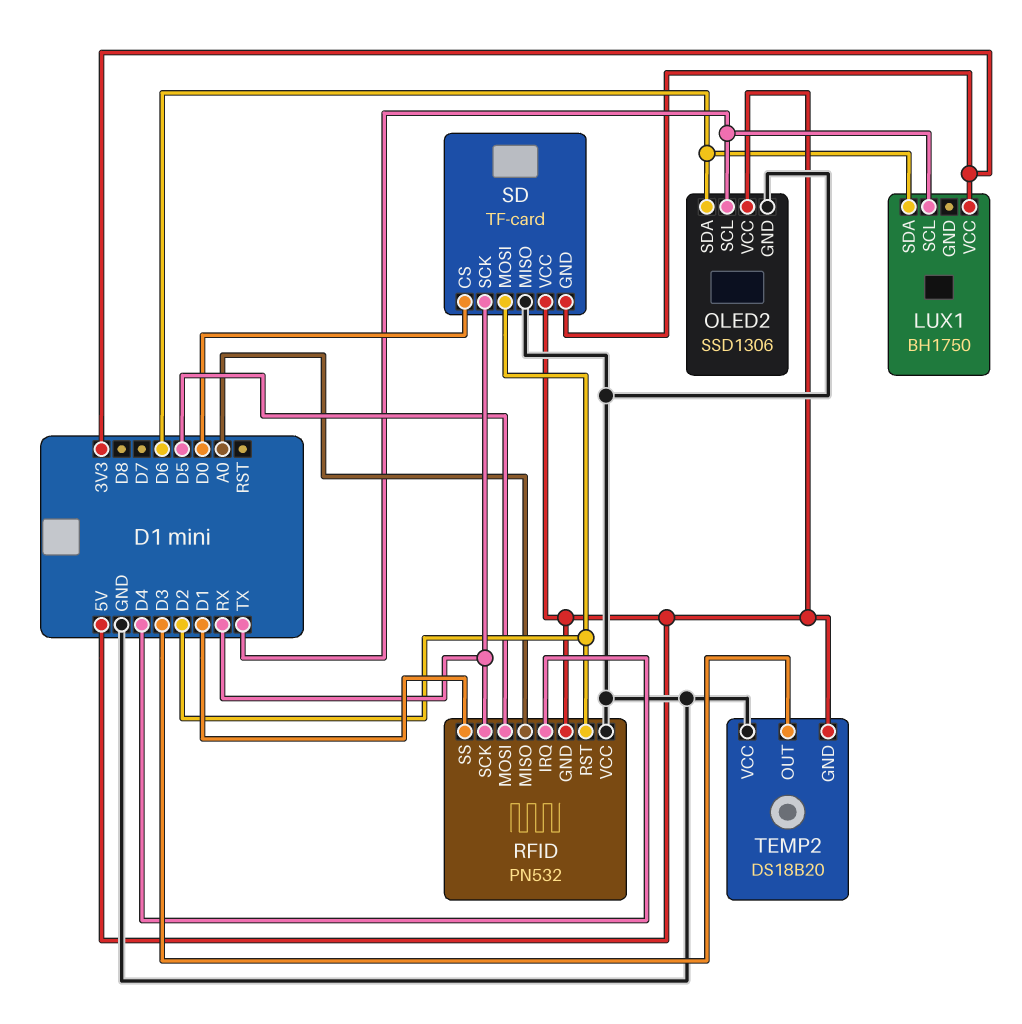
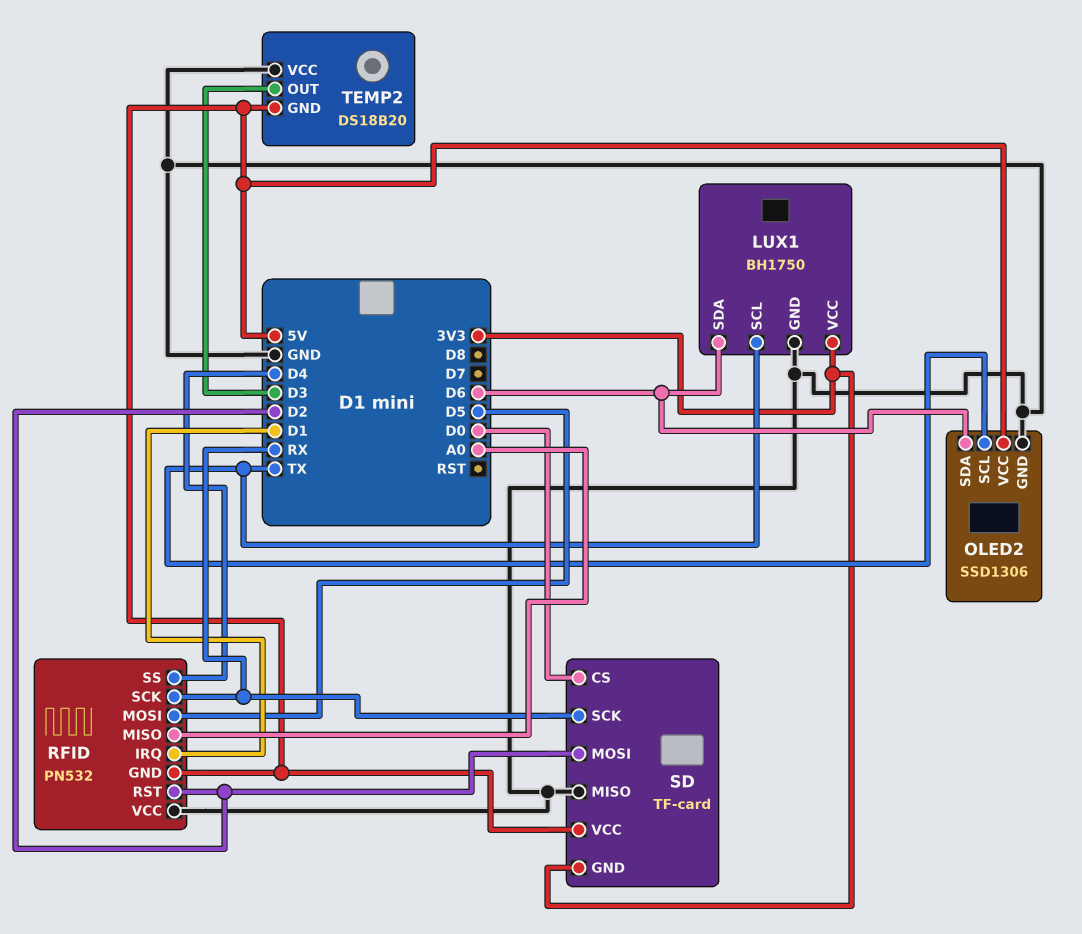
LUX1 pin GND: none -> GND
RFID pin IRQ: D4 -> D1
RFID pin SS: D1 -> D4

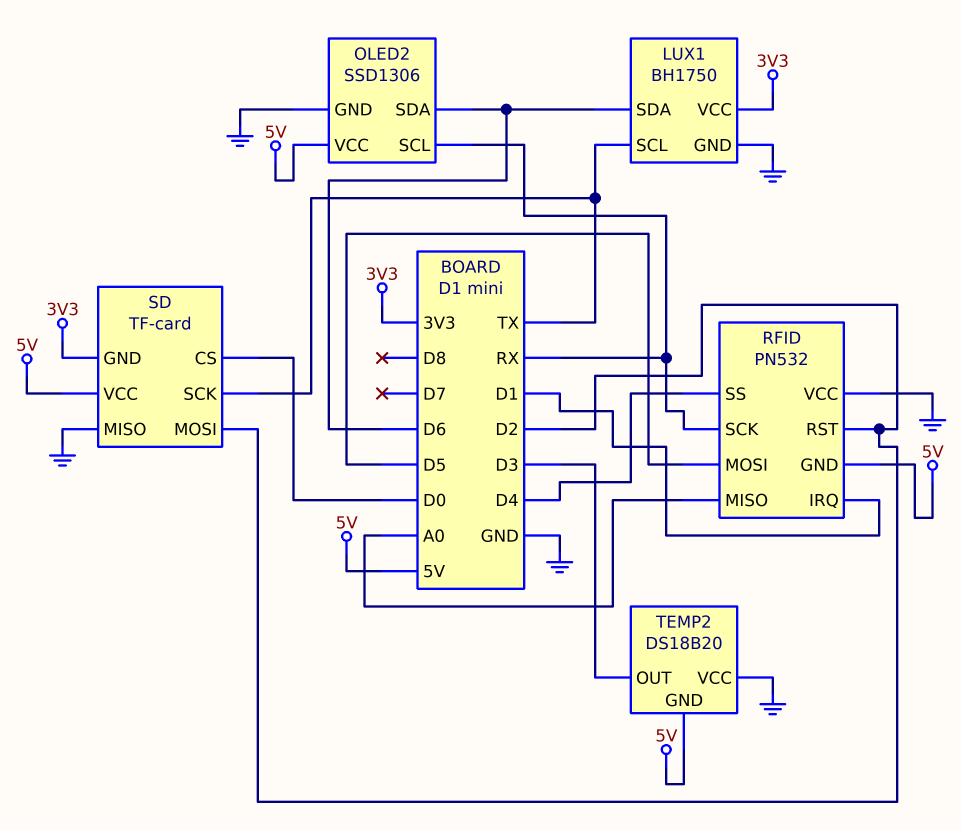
OLED2 pin SCL: TX -> RX
SD pin SCK: RX -> TX

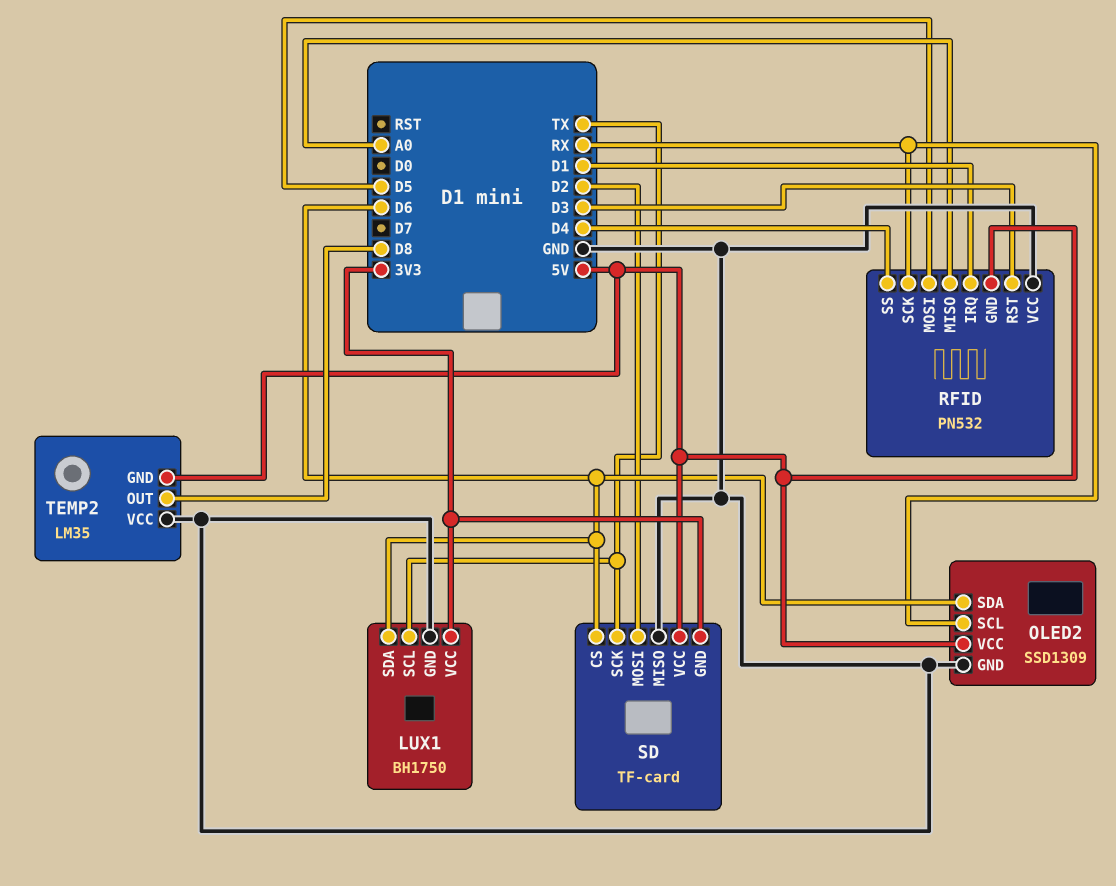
OLED2: SSD1306 -> SSD1309
RFID pin RST: D2 -> D3
SD pin CS: D0 -> D6
TEMP2: DS18B20 -> LM35
TEMP2 pin OUT: D3 -> D8

